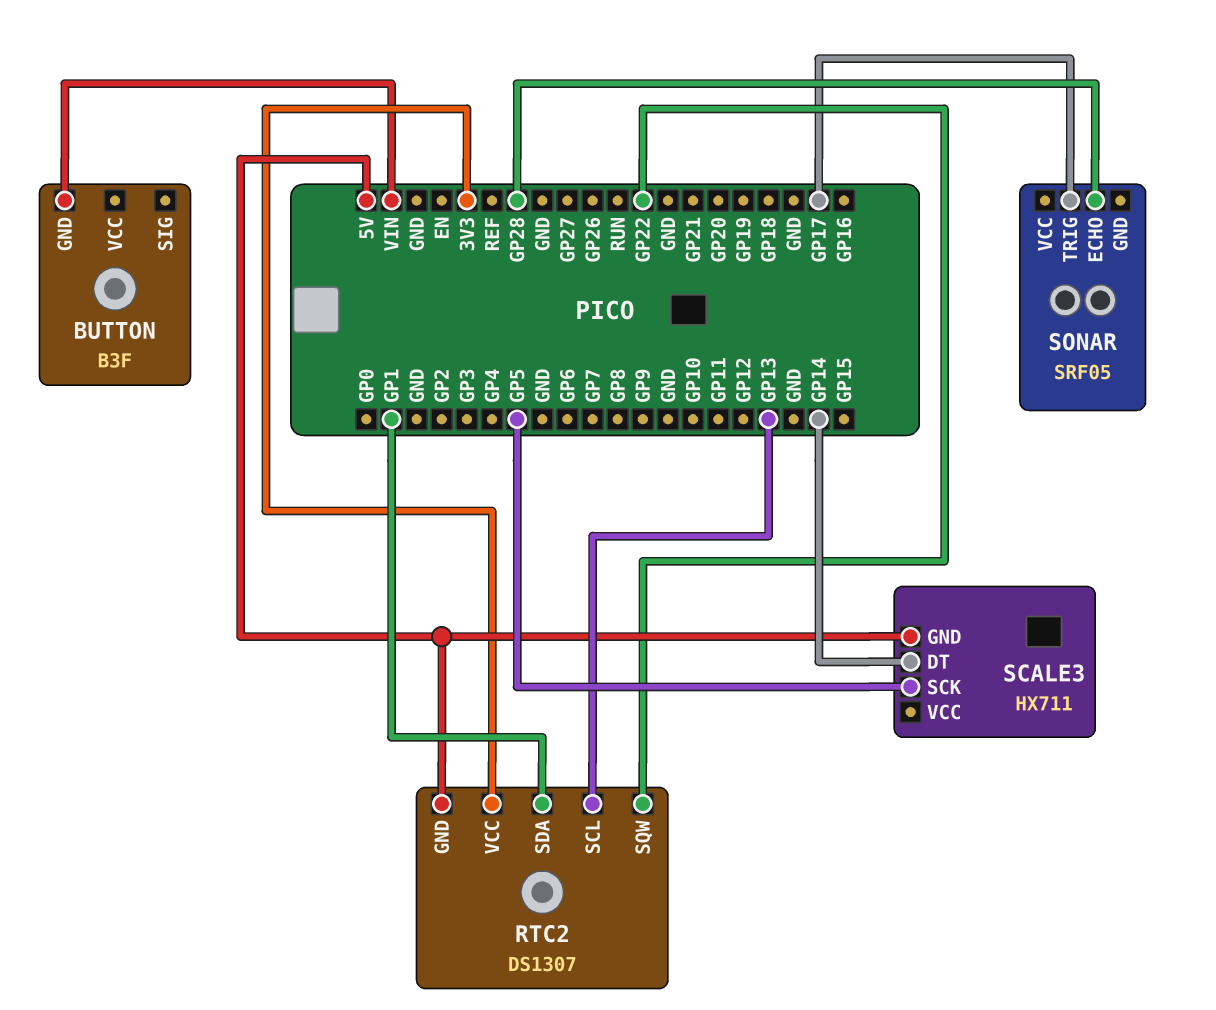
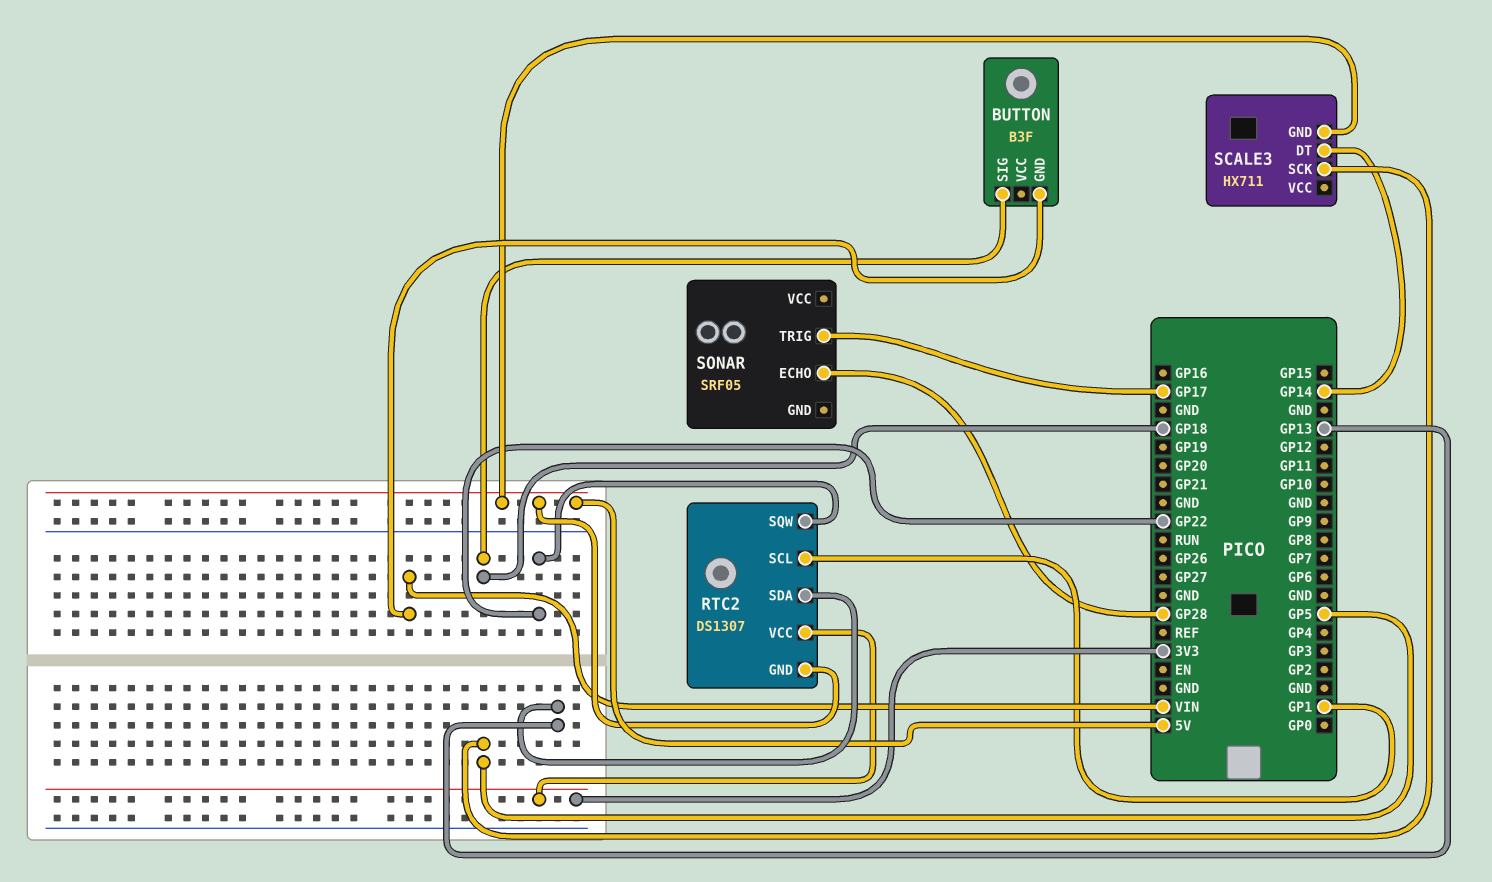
BUTTON pin SIG: none -> GP18
RTC2 pin SCL: GP13 -> GP1
RTC2 pin SDA: GP1 -> GP13

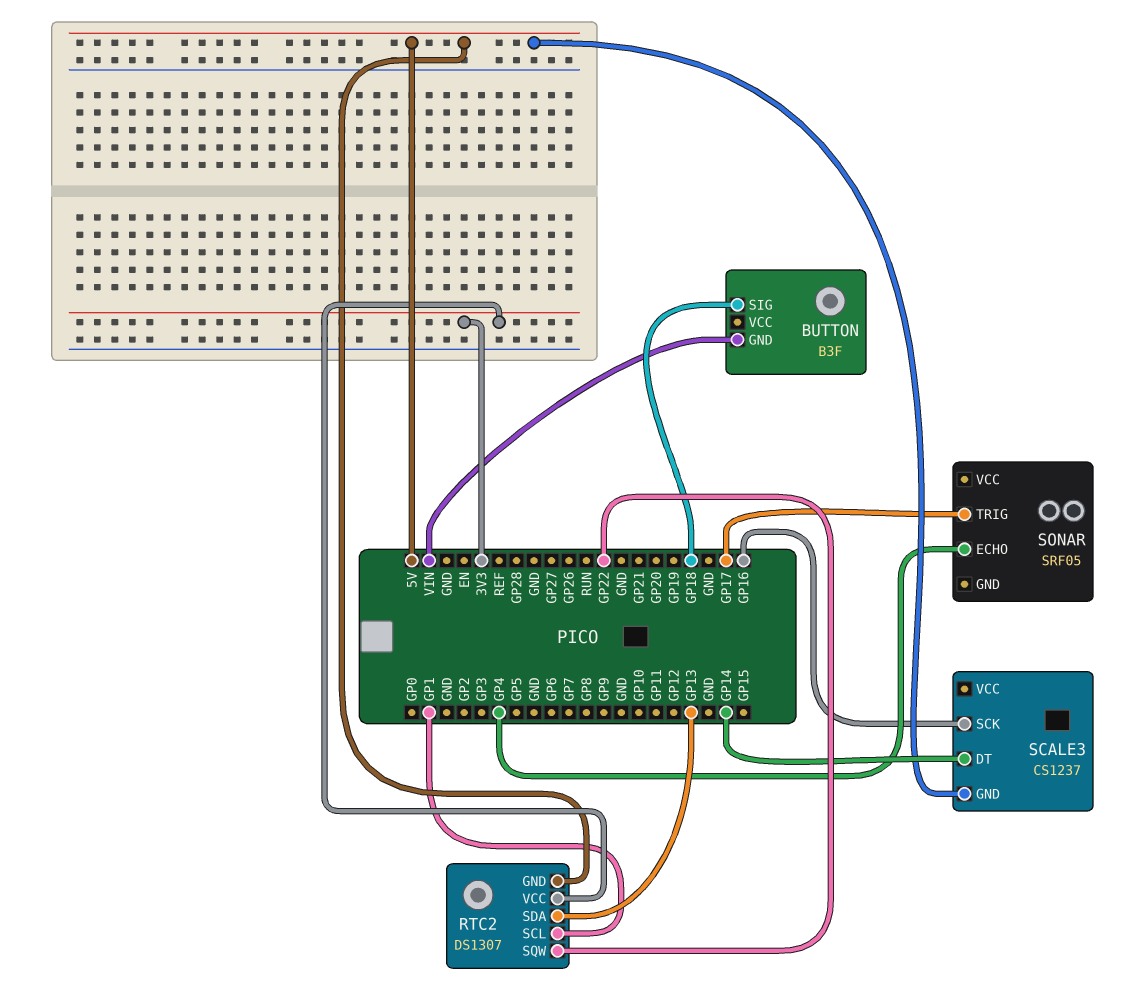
SCALE3: HX711 -> CS1237
SCALE3 pin SCK: GP5 -> GP16
SONAR pin ECHO: GP28 -> GP4

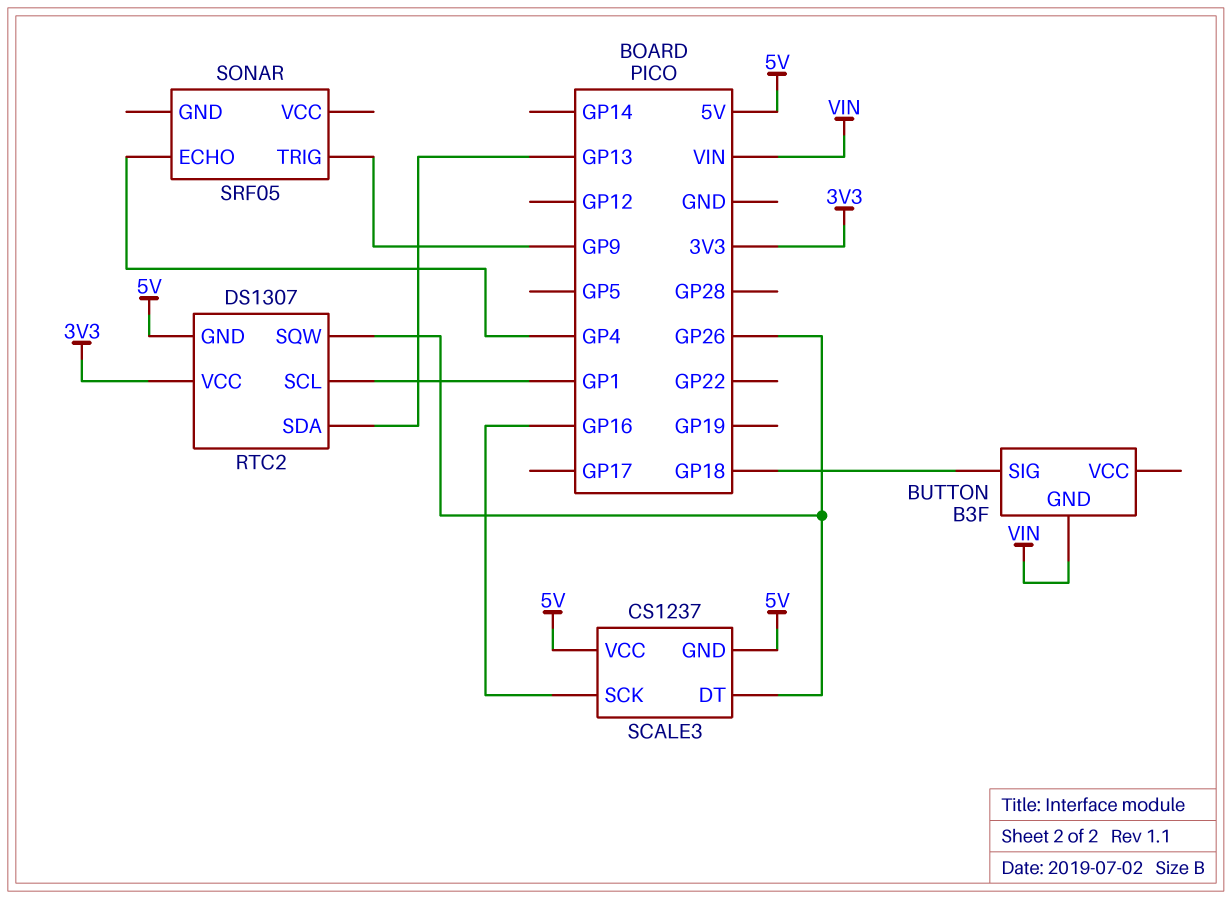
RTC2 pin SQW: GP22 -> GP26
SCALE3 pin DT: GP14 -> GP26
SCALE3 pin VCC: none -> 5V
SONAR pin TRIG: GP17 -> GP9

